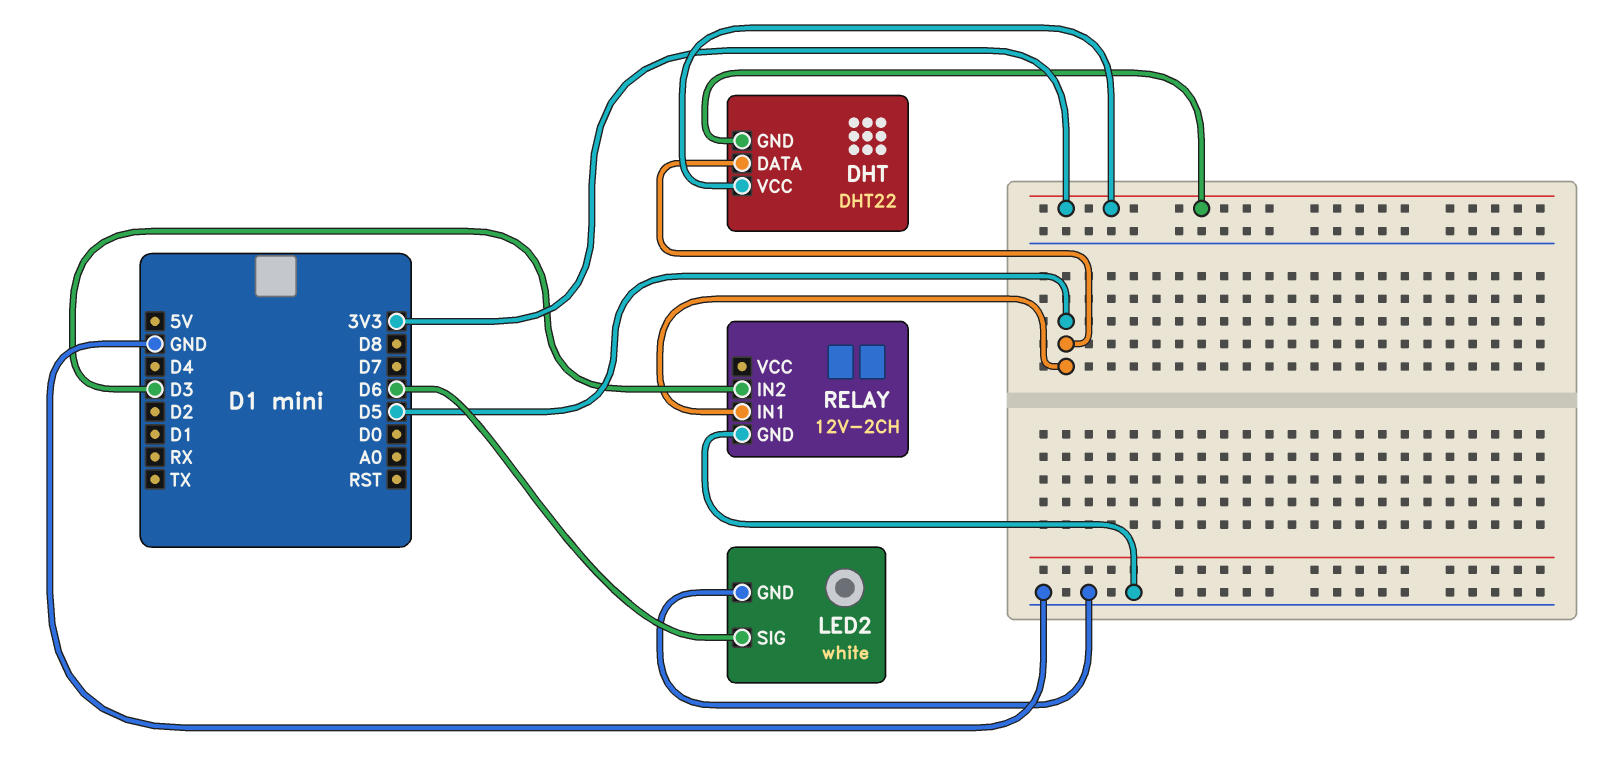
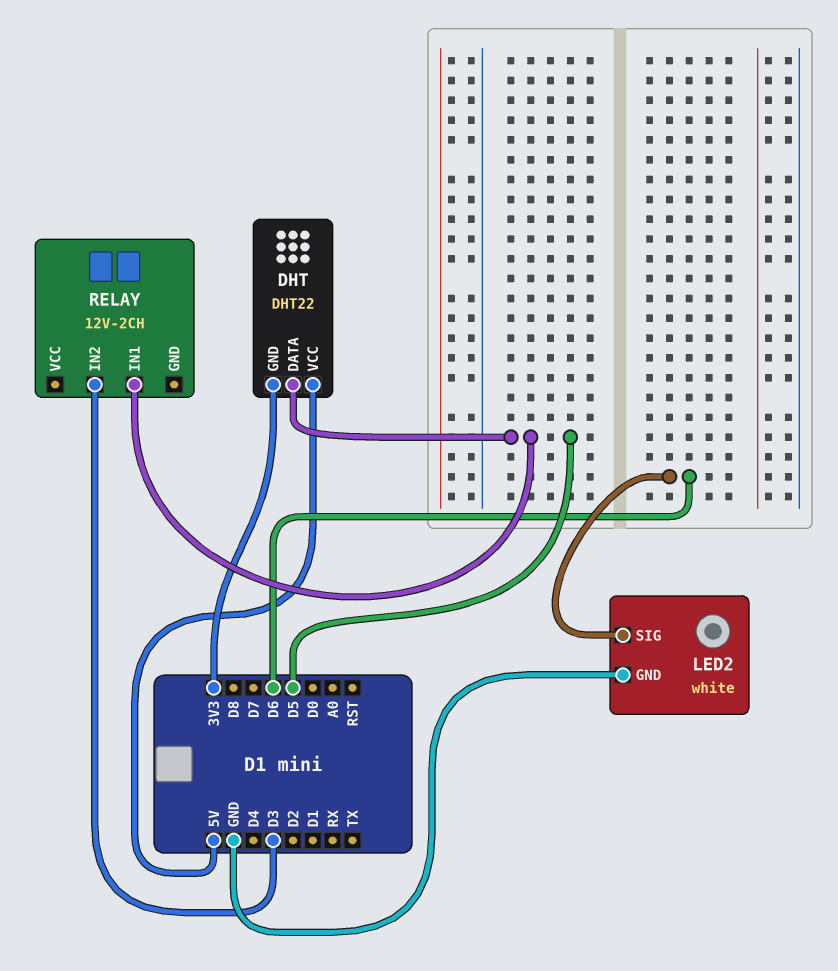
DHT pin VCC: 3V3 -> 5V
RELAY pin GND: GND -> none

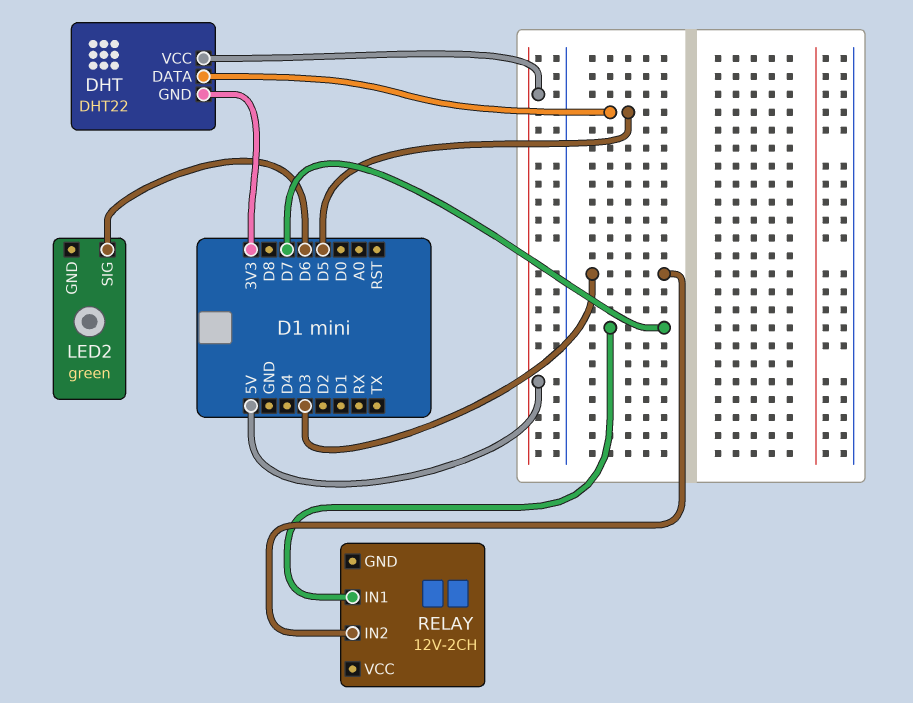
LED2: white -> green
LED2 pin GND: GND -> none
RELAY pin IN1: D5 -> D7

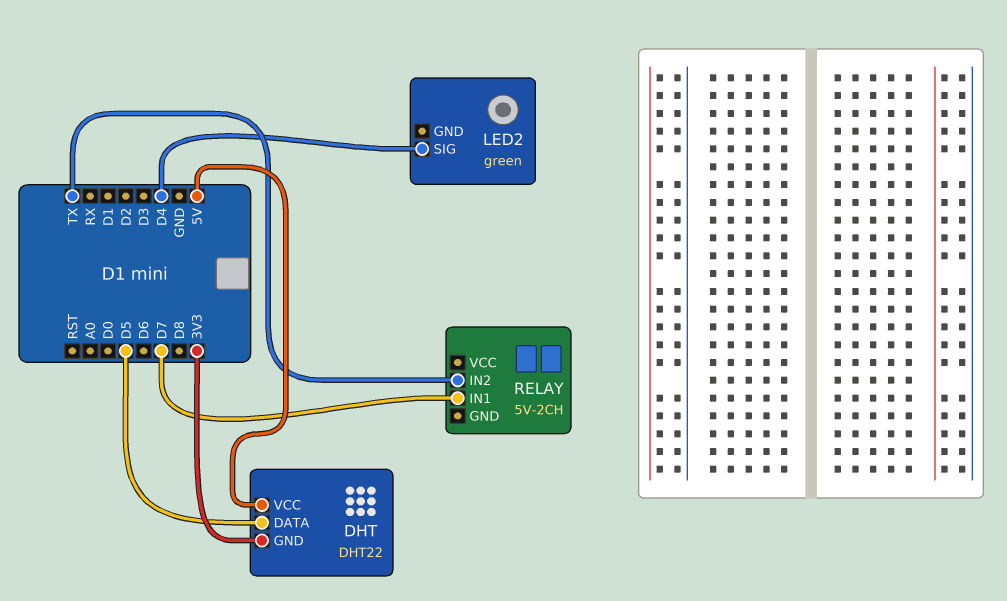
LED2 pin SIG: D6 -> D4
RELAY: 12V-2CH -> 5V-2CH
RELAY pin IN2: D3 -> TX

